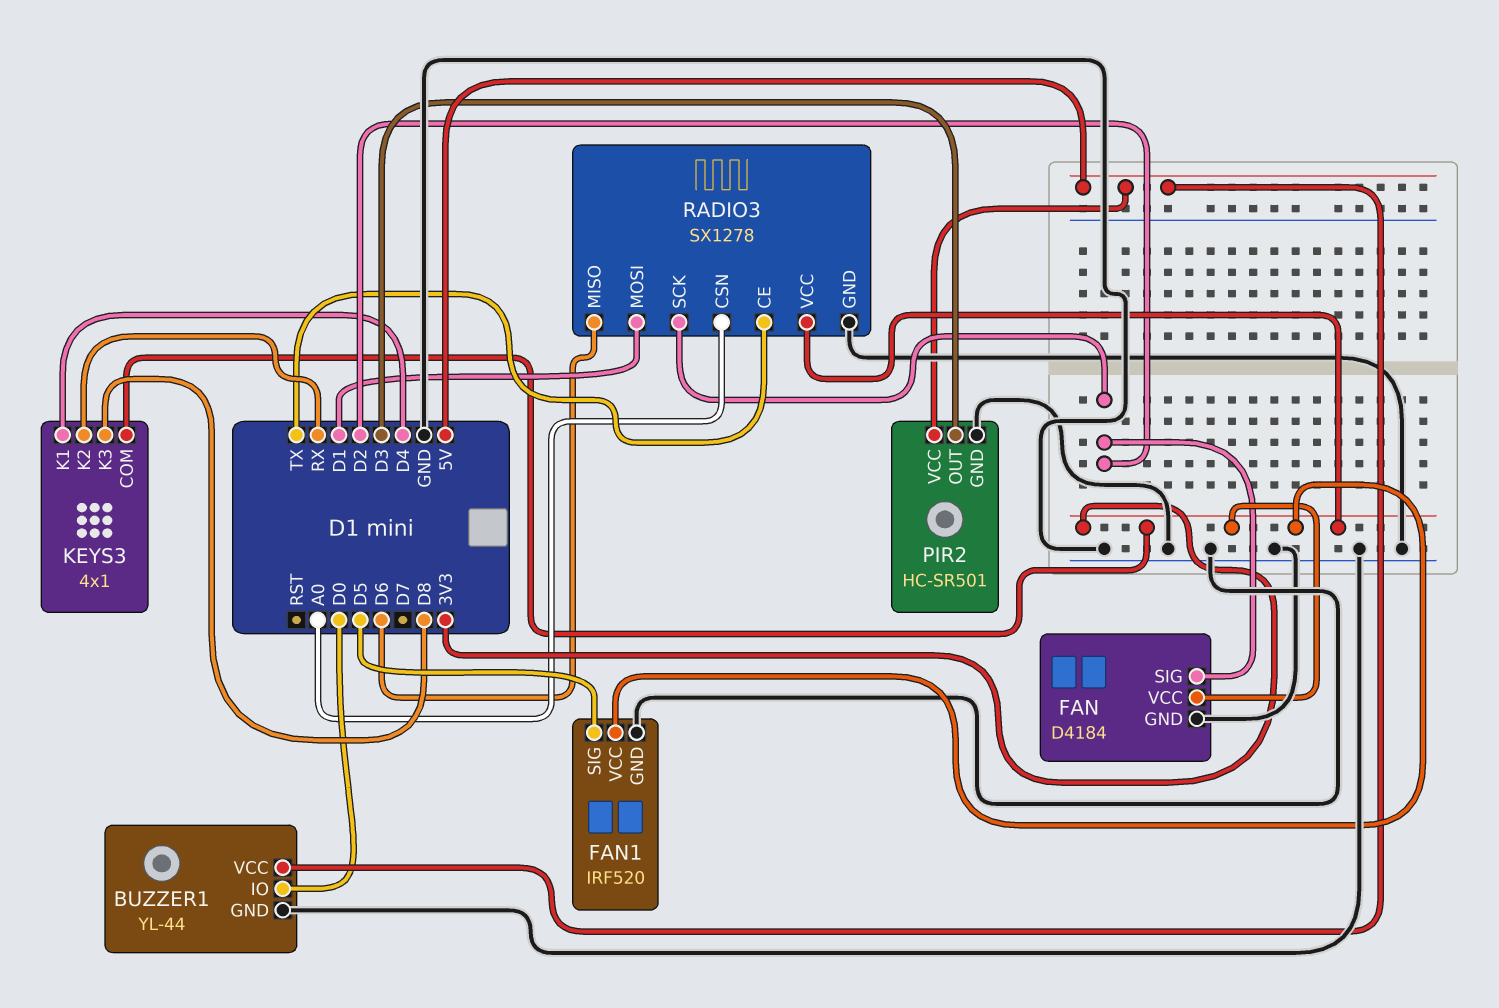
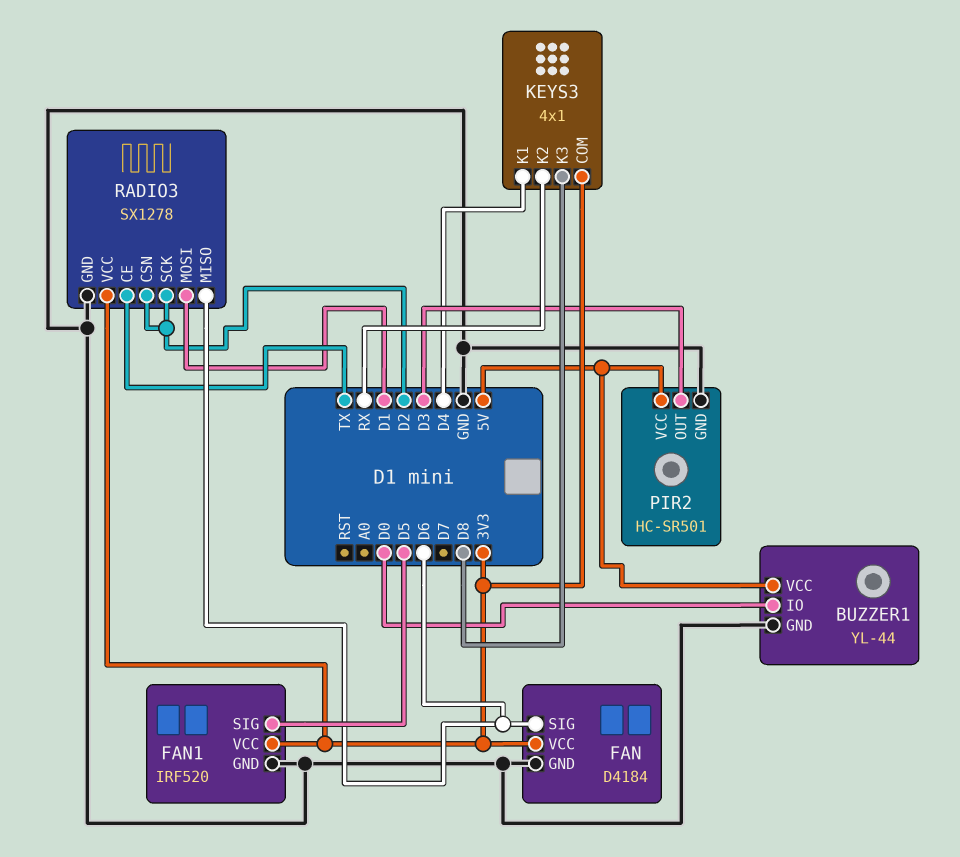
FAN pin SIG: D2 -> D6
RADIO3 pin CSN: A0 -> D2

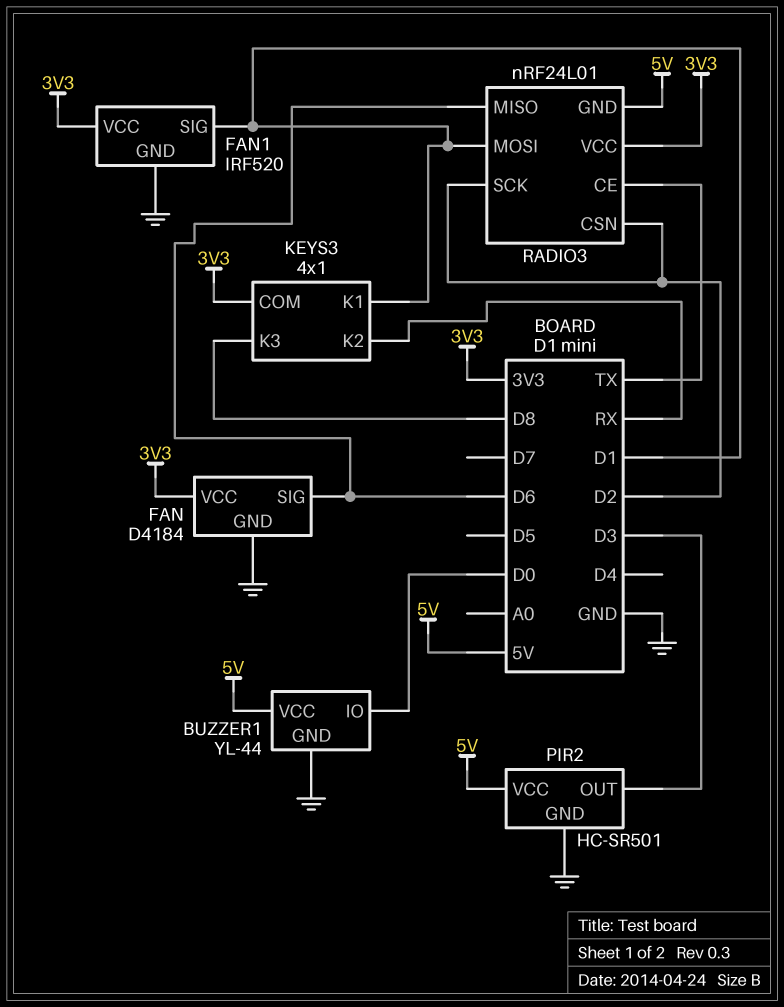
FAN1 pin SIG: D5 -> D1
KEYS3 pin K1: D4 -> D1
RADIO3: SX1278 -> nRF24L01
RADIO3 pin GND: GND -> 5V

